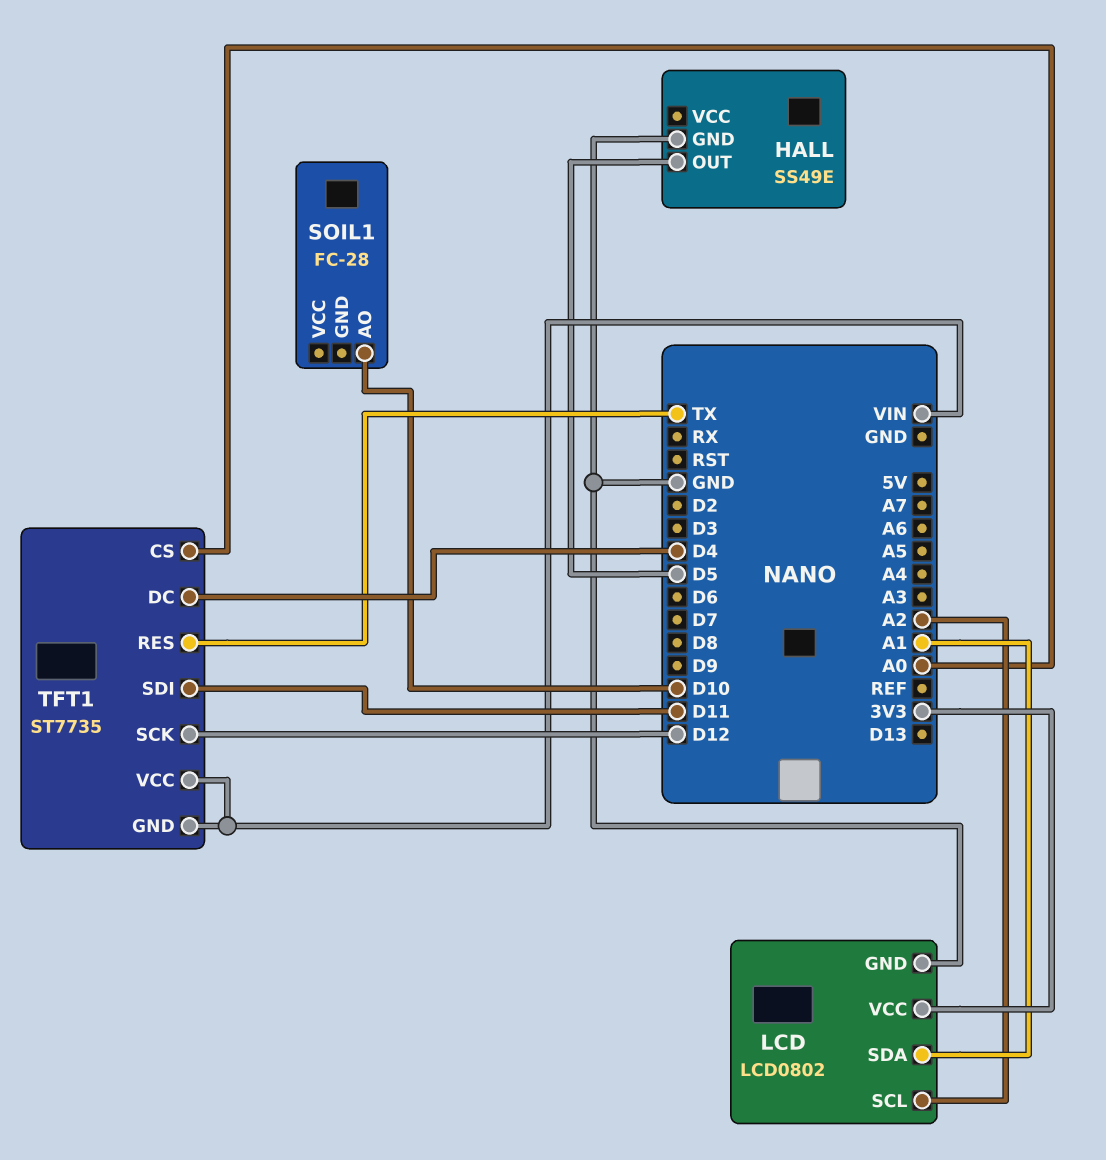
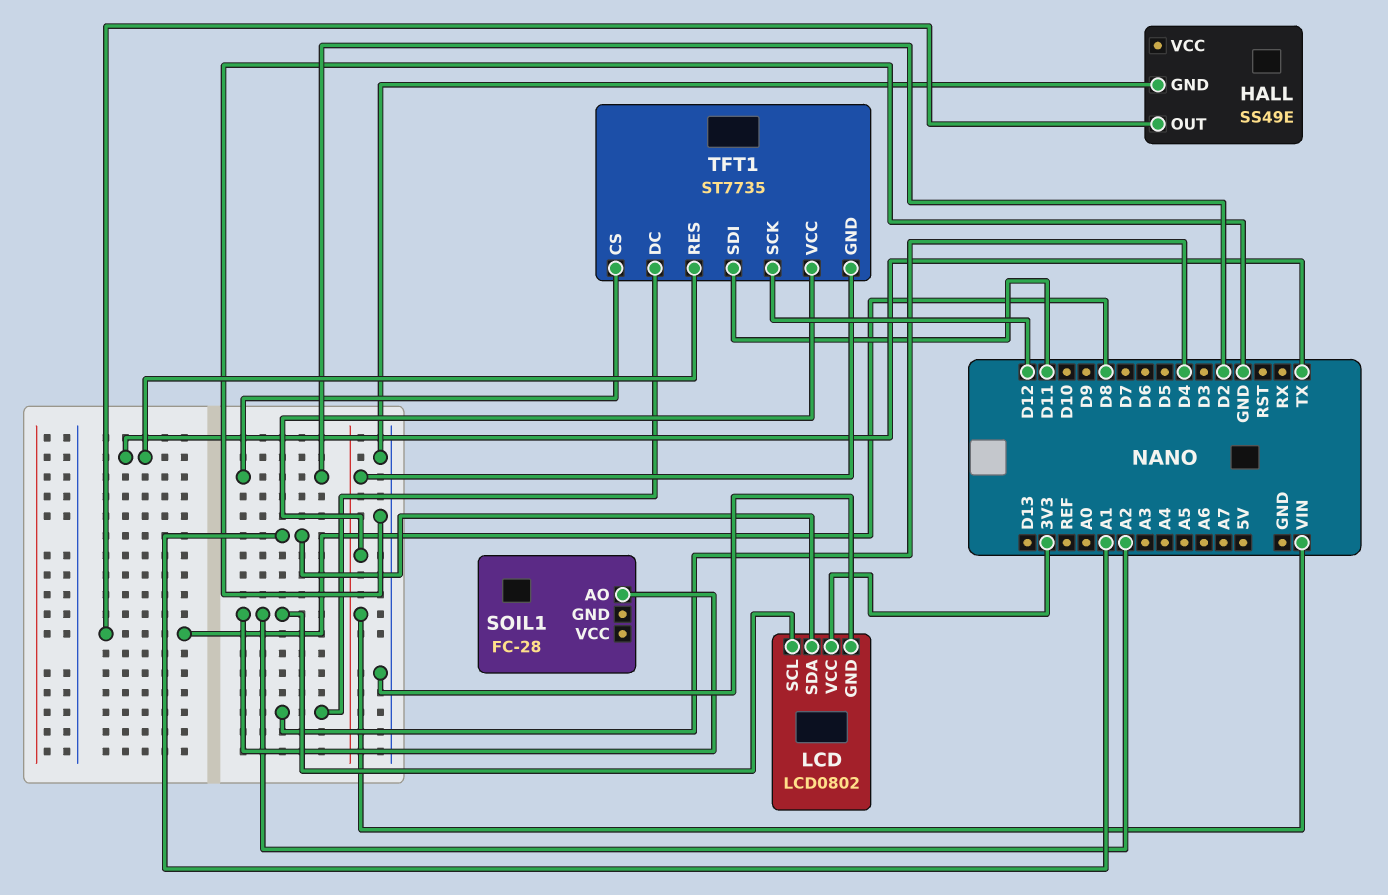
HALL pin OUT: D5 -> D8
SOIL1 pin AO: D10 -> A2
TFT1 pin CS: A0 -> D2

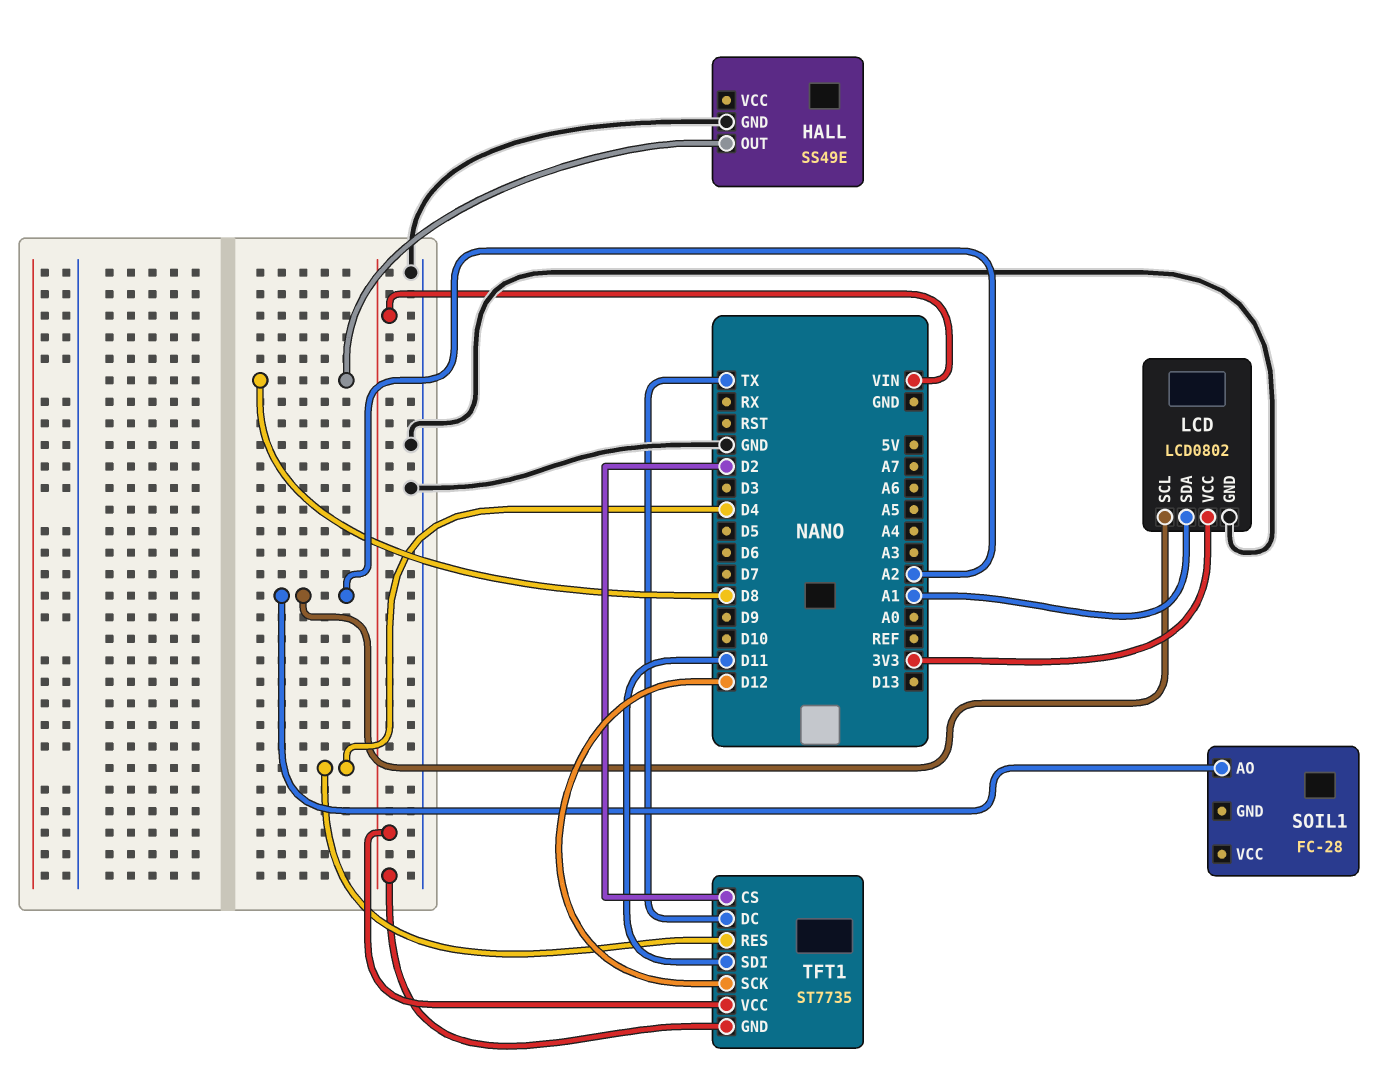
TFT1 pin DC: D4 -> TX
TFT1 pin RES: TX -> D4

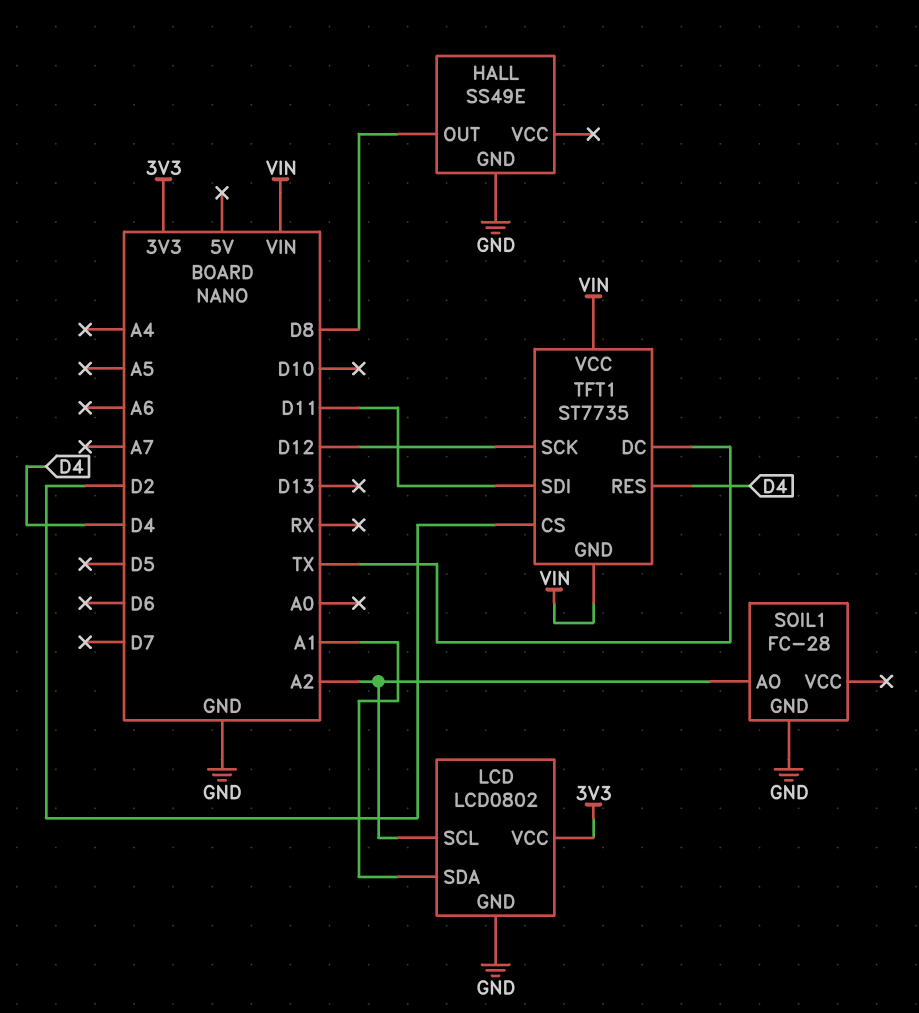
SOIL1 pin GND: none -> GND

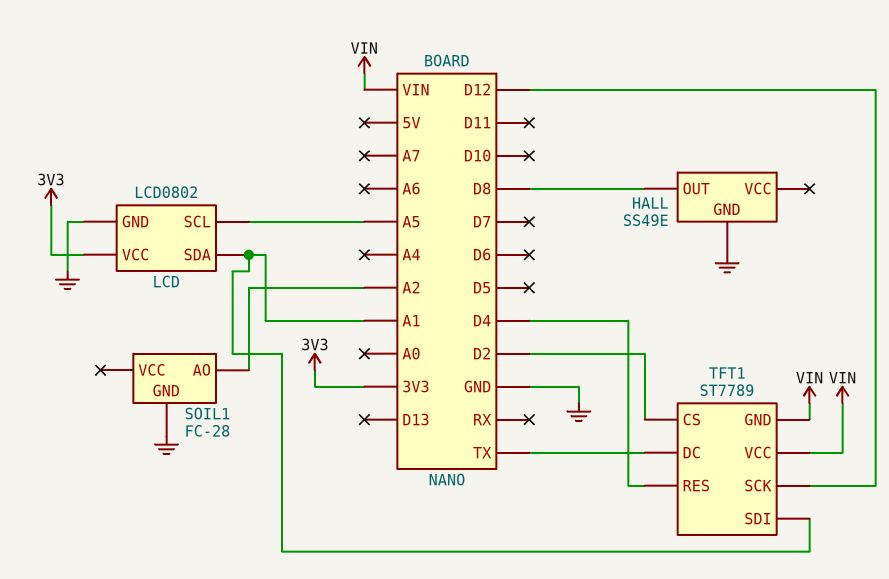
LCD pin SCL: A2 -> A5
TFT1: ST7735 -> ST7789
TFT1 pin SDI: D11 -> A1

